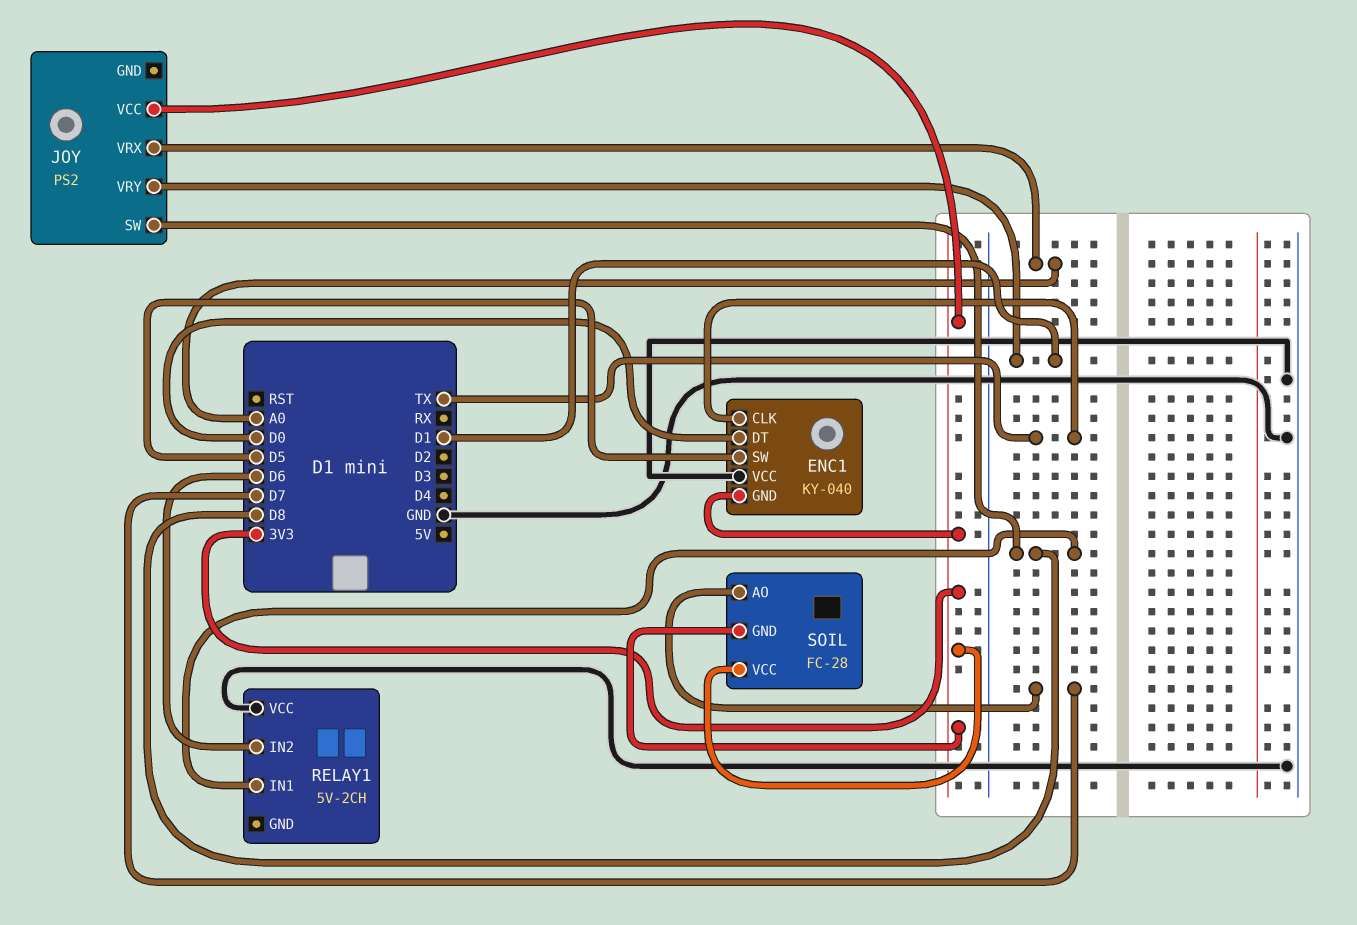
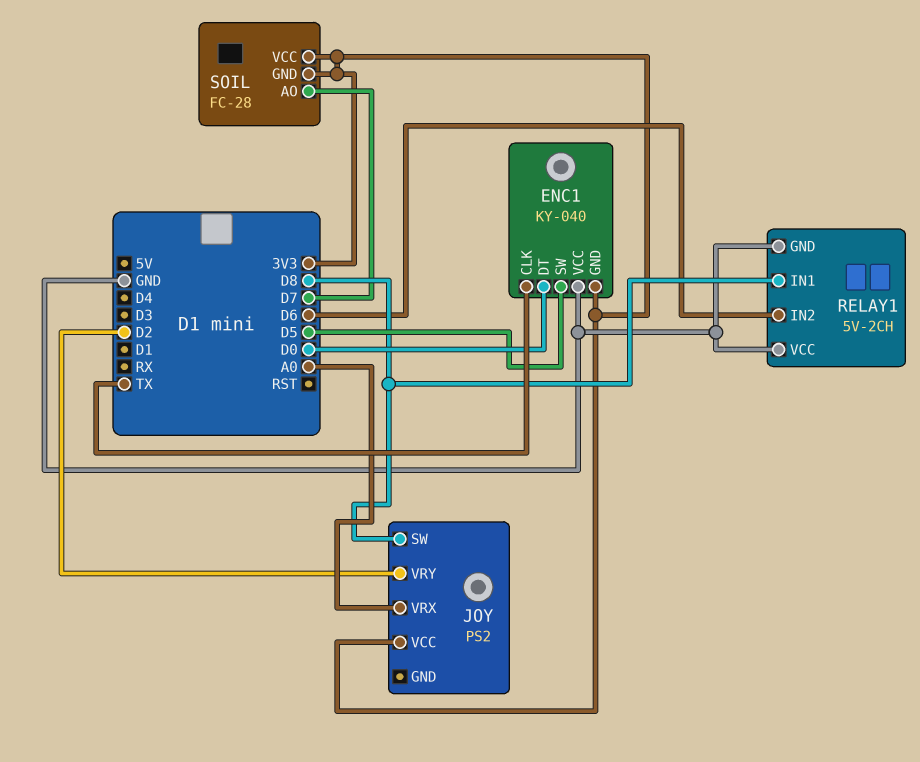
JOY pin VRY: D1 -> D2
RELAY1 pin GND: none -> GND

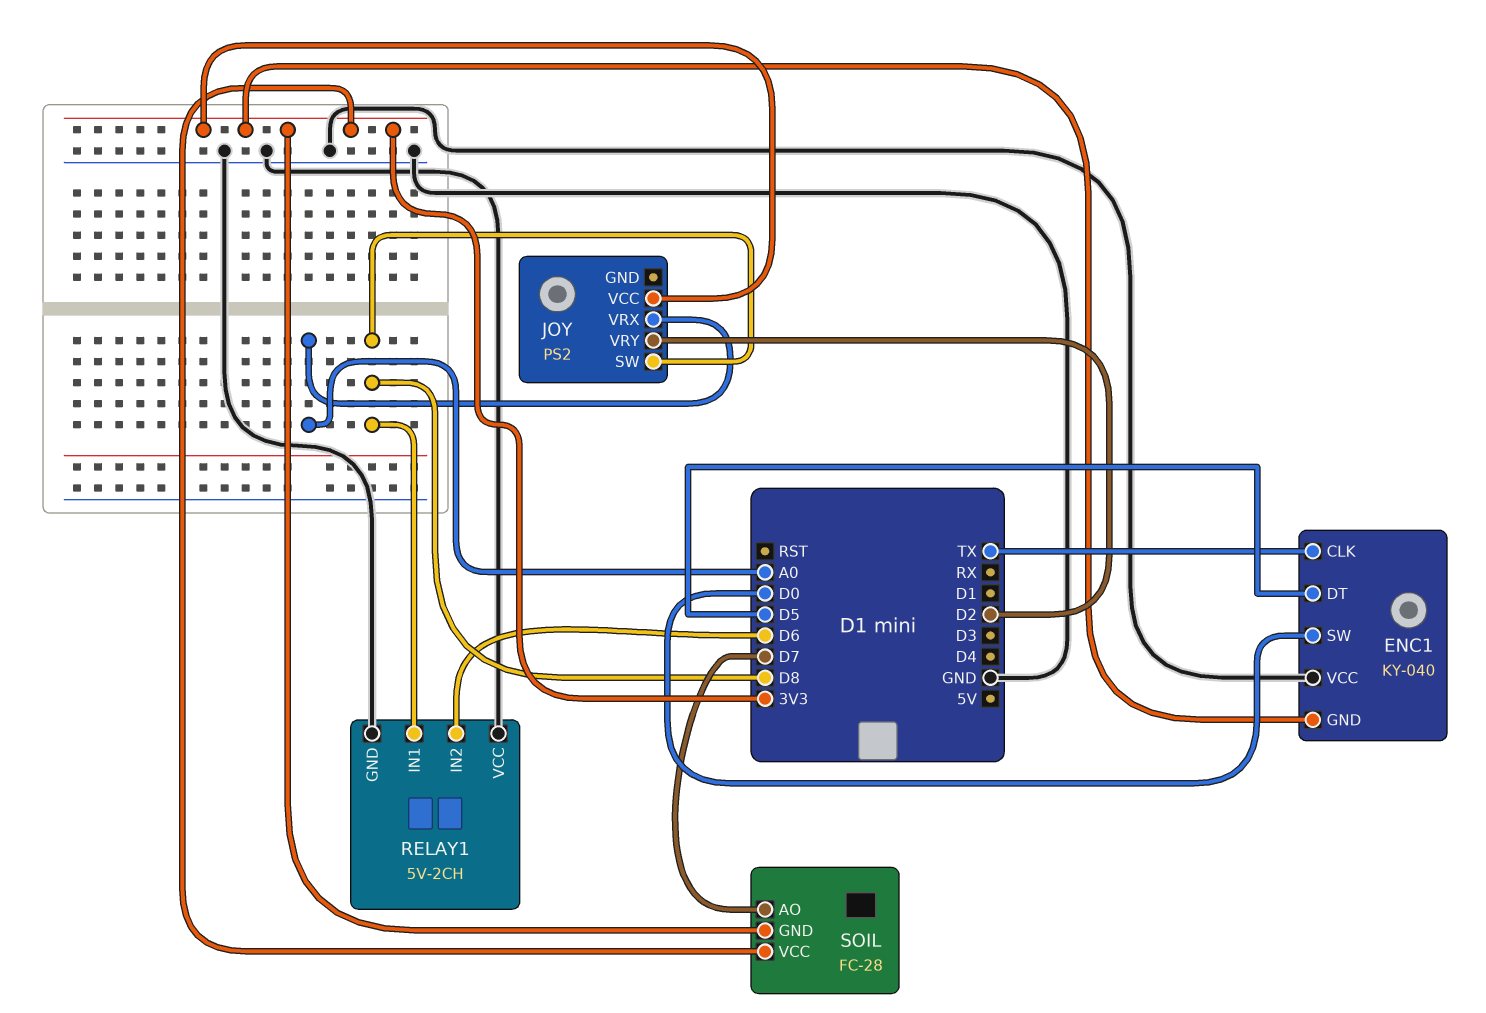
ENC1 pin DT: D0 -> D5
ENC1 pin SW: D5 -> D0

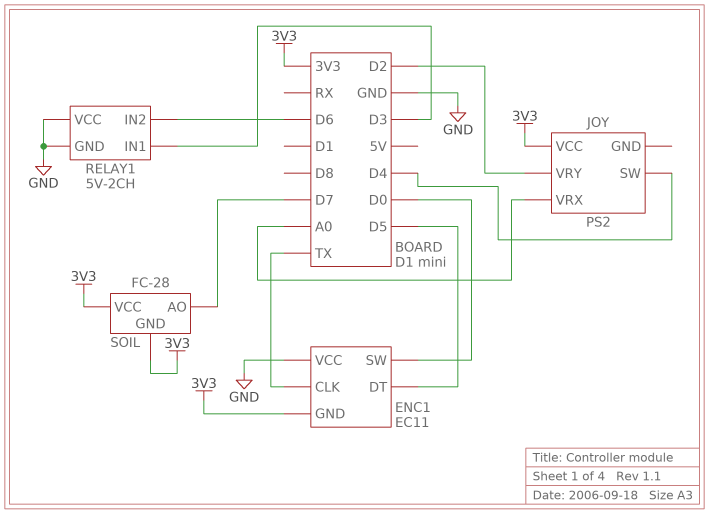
ENC1: KY-040 -> EC11
JOY pin SW: D8 -> D4
RELAY1 pin IN1: D8 -> D3

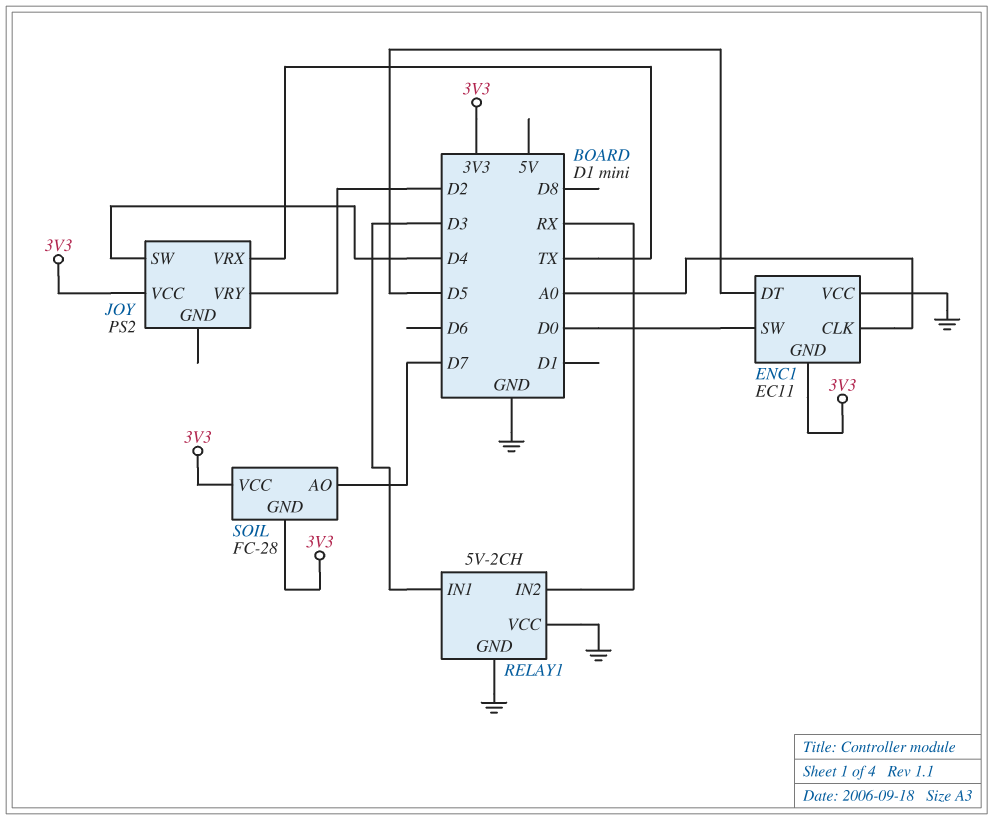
ENC1 pin CLK: TX -> A0
JOY pin VRX: A0 -> TX
RELAY1 pin IN2: D6 -> RX

